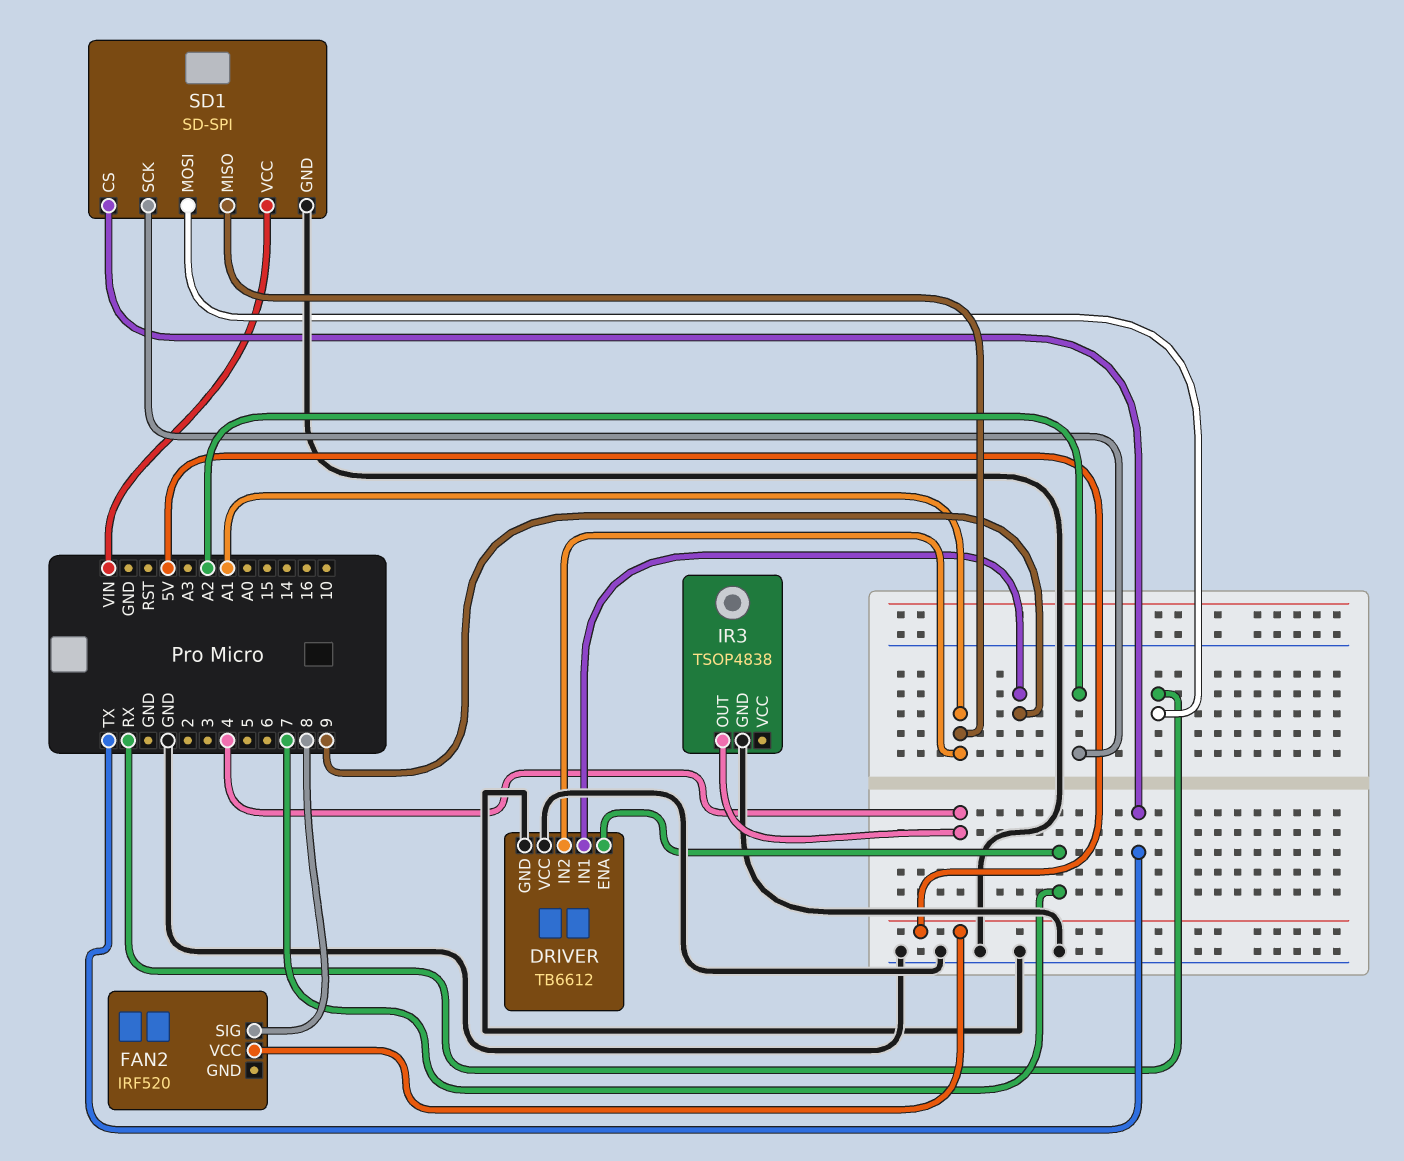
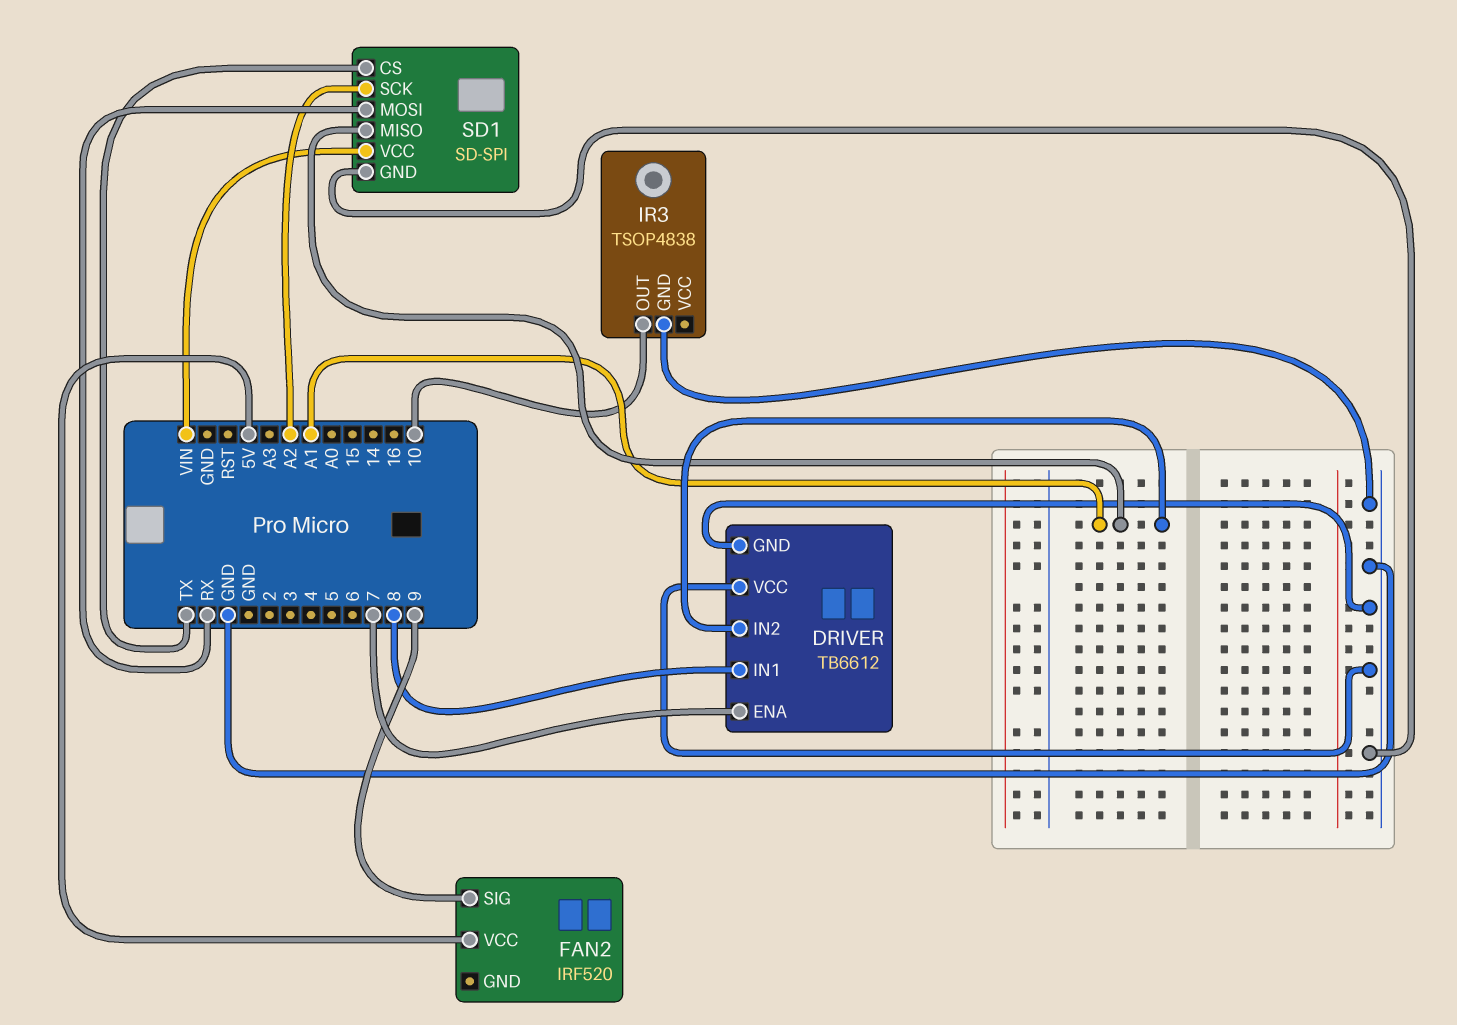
DRIVER pin IN1: 9 -> 8
FAN2 pin SIG: 8 -> 9
IR3 pin OUT: 4 -> 10

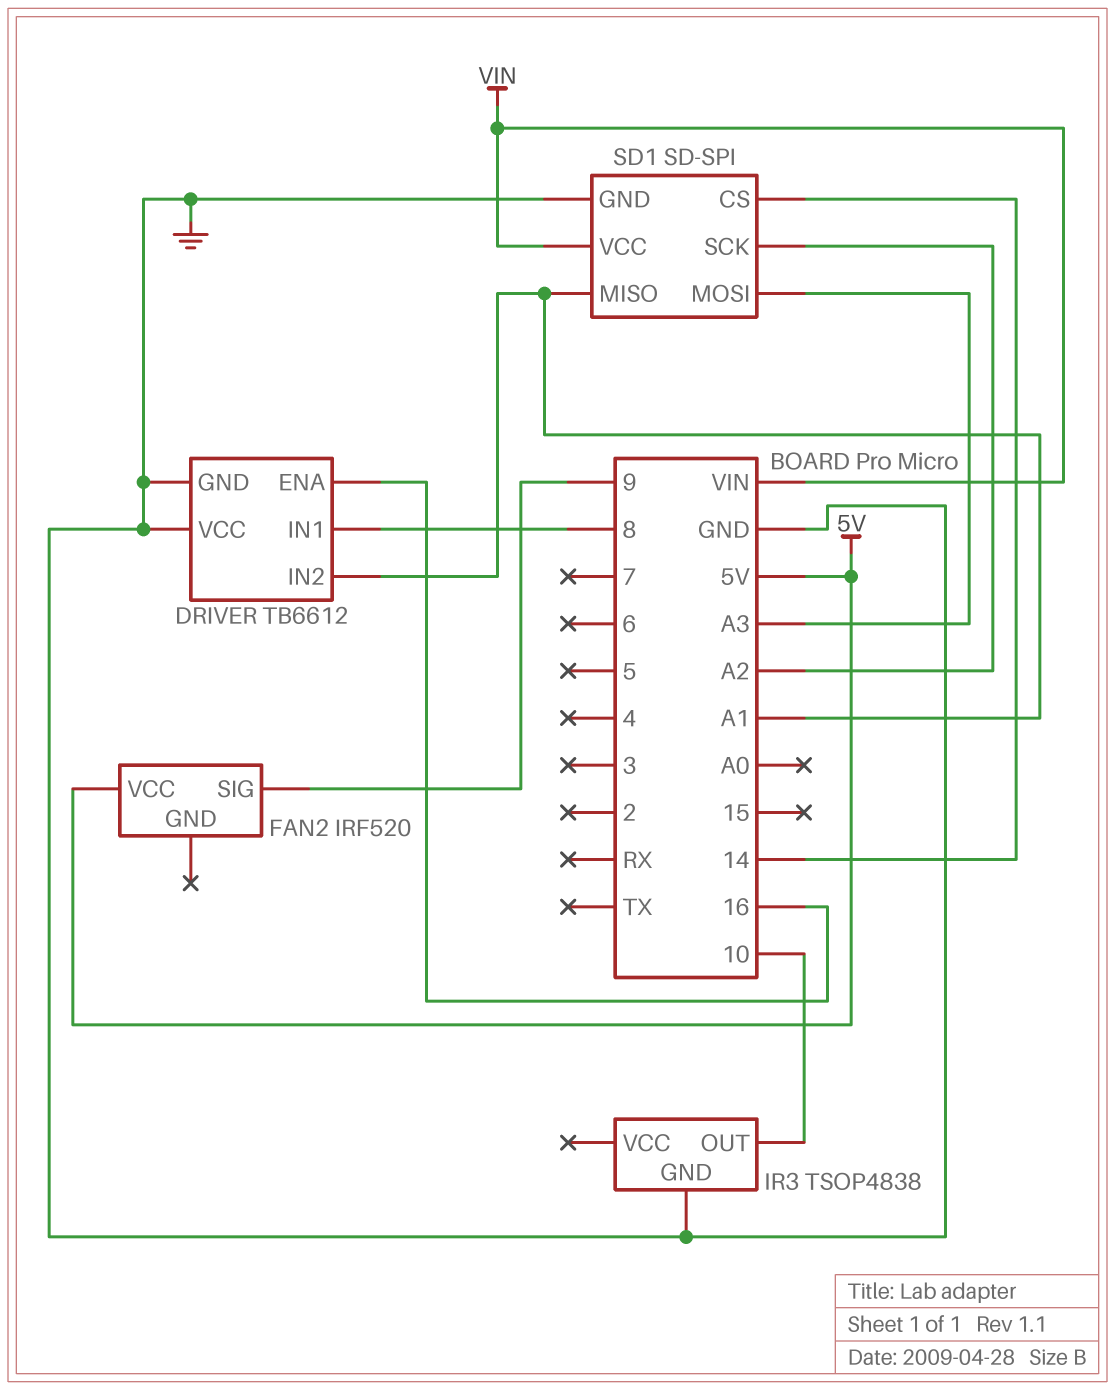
DRIVER pin ENA: 7 -> 16
SD1 pin CS: TX -> 14
SD1 pin MOSI: RX -> A3

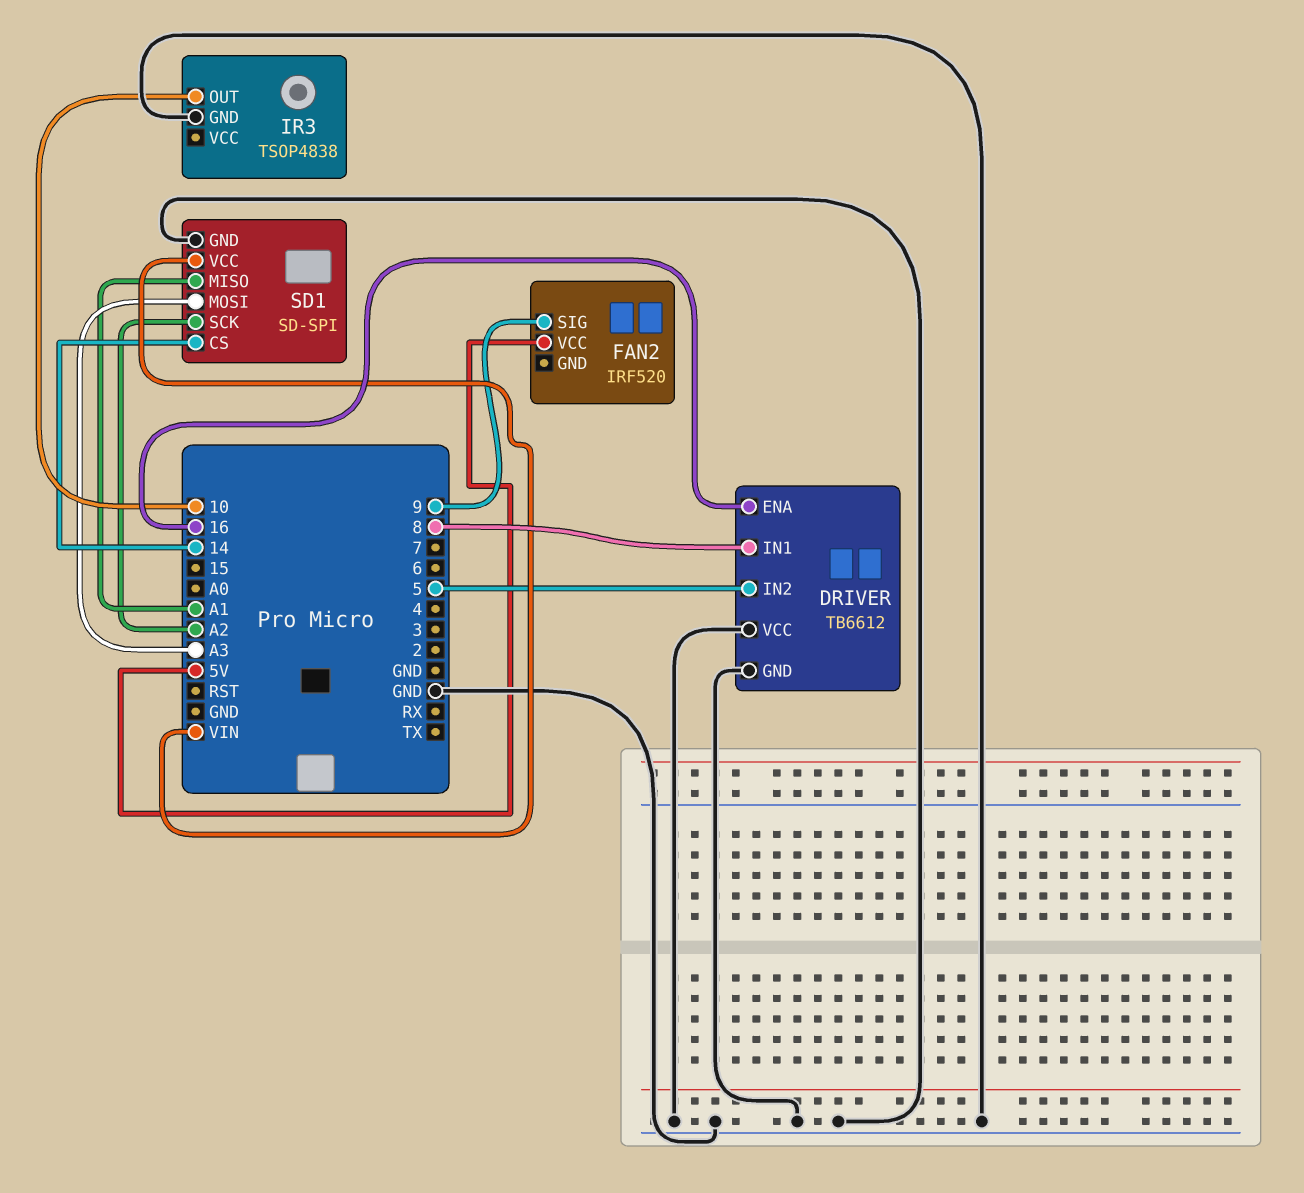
DRIVER pin IN2: A1 -> 5

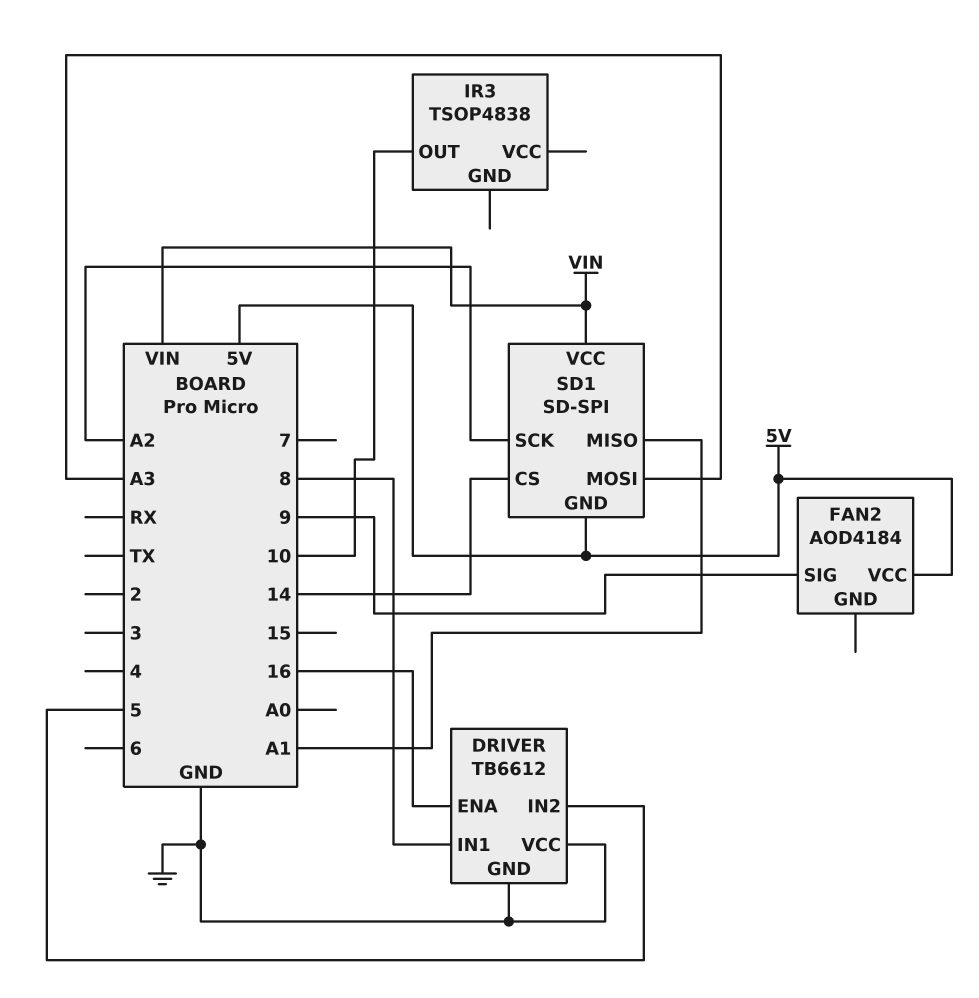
FAN2: IRF520 -> AOD4184
IR3 pin GND: GND -> none
SD1 pin GND: GND -> 5V

